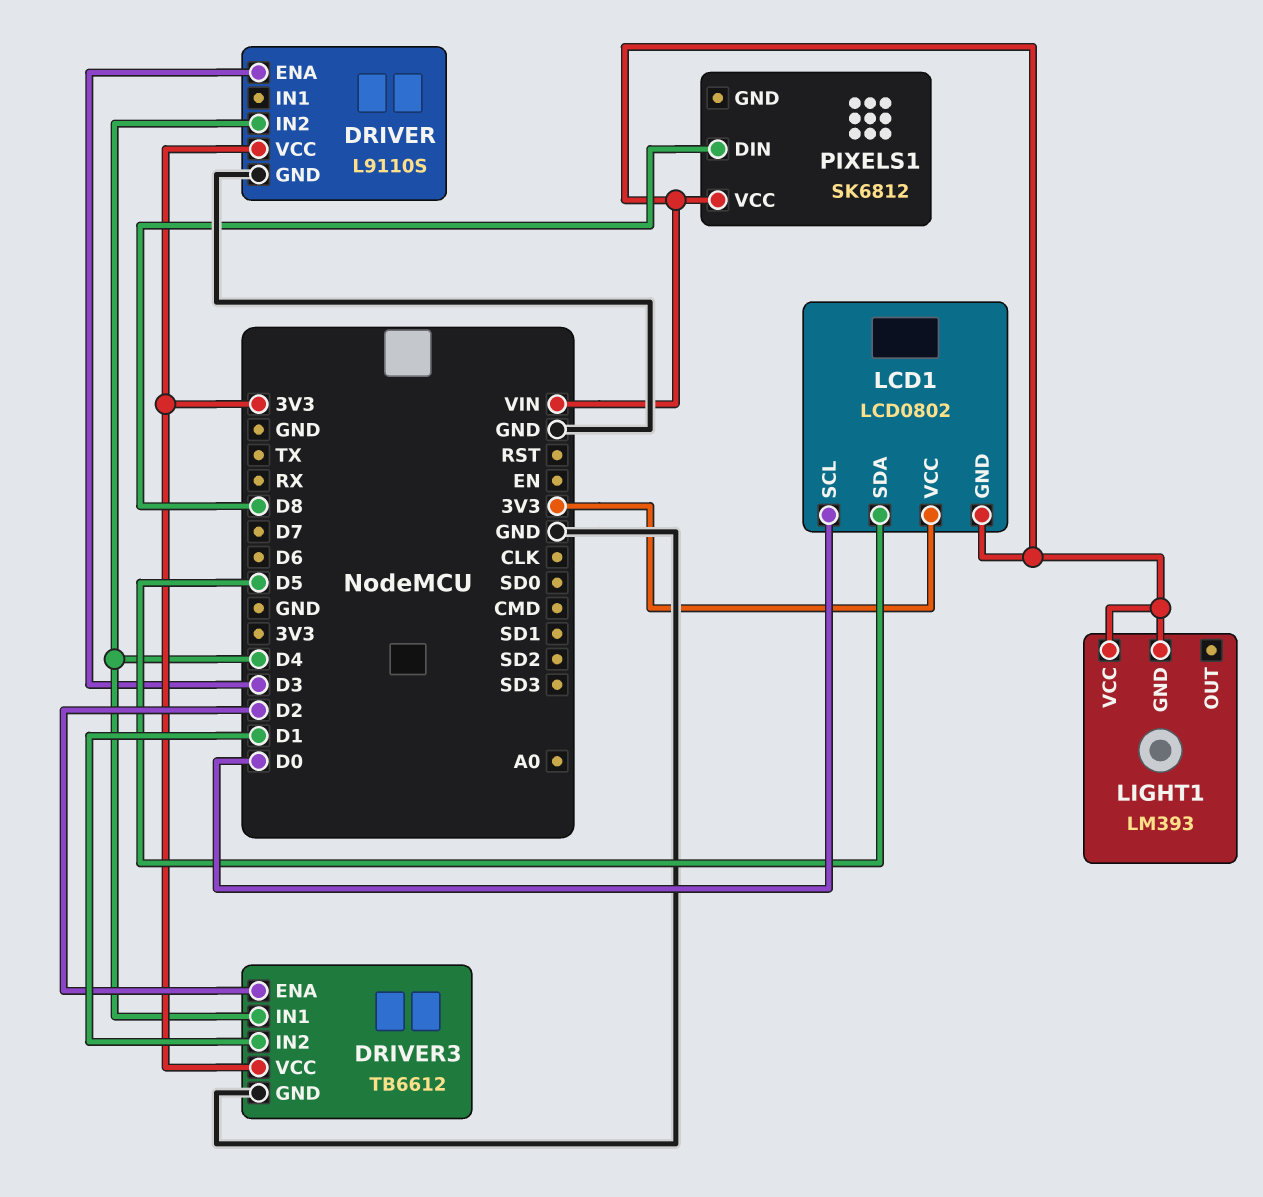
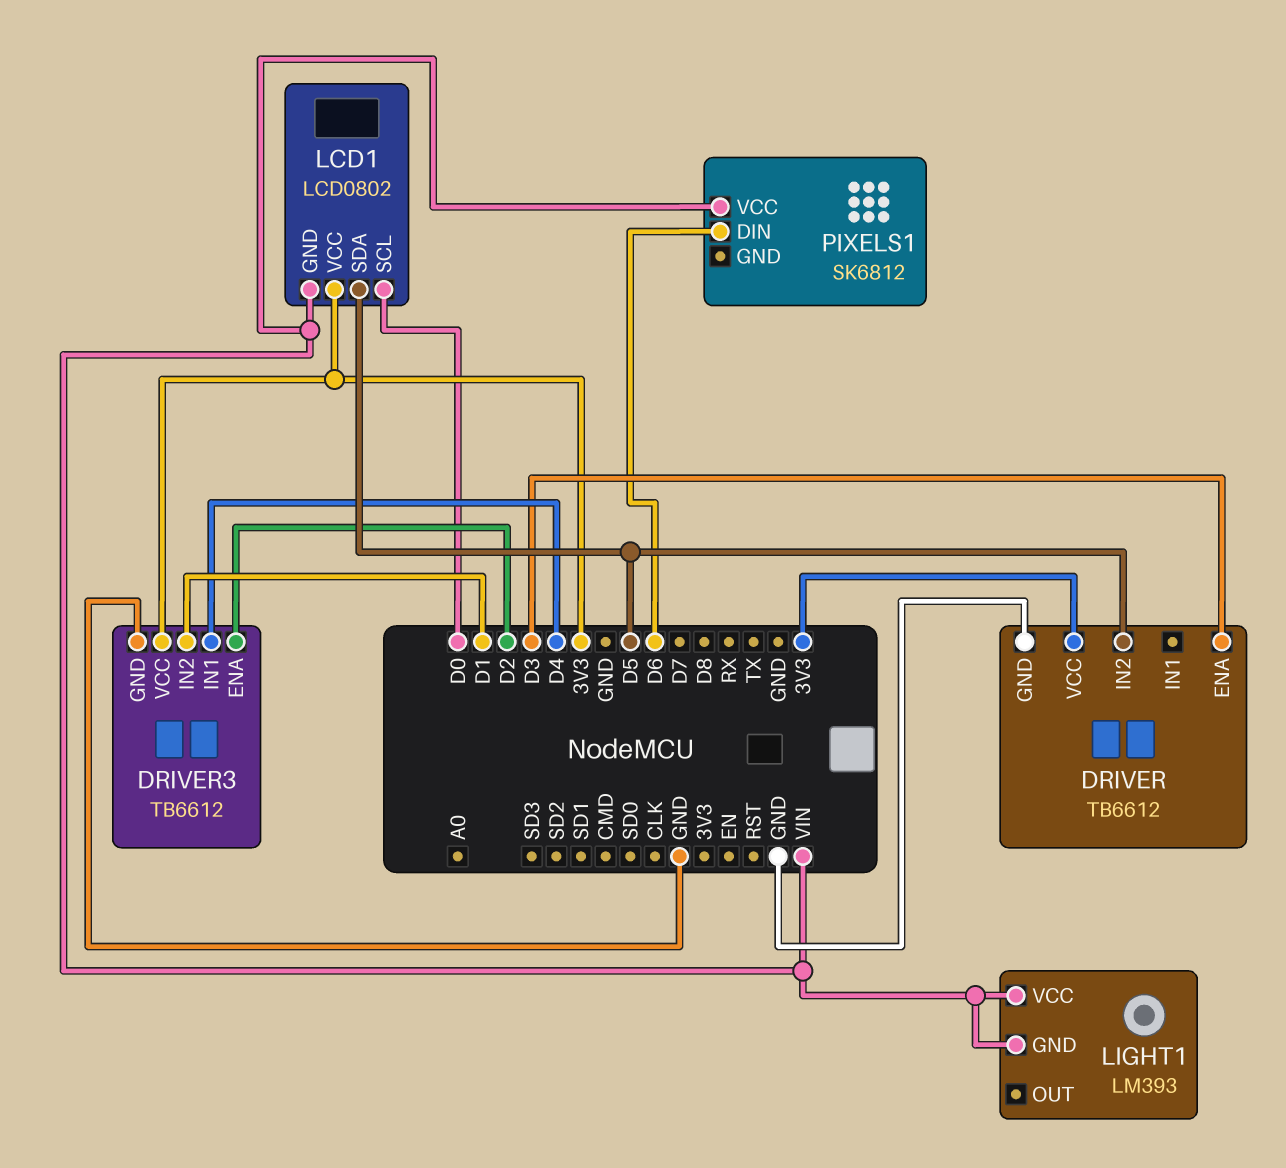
DRIVER: L9110S -> TB6612
DRIVER pin IN2: D4 -> D5
PIXELS1 pin DIN: D8 -> D6

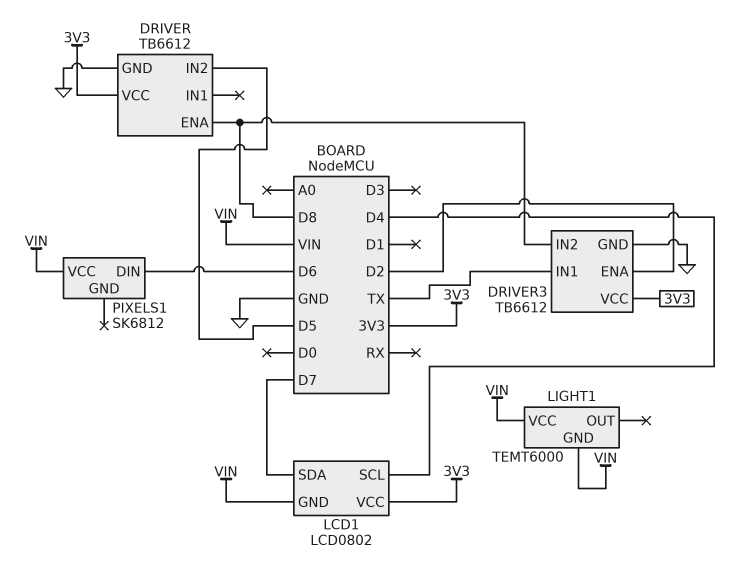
DRIVER pin ENA: D3 -> D8
DRIVER3 pin IN1: D4 -> TX
DRIVER3 pin IN2: D1 -> D8
LCD1 pin SCL: D0 -> D4
LCD1 pin SDA: D5 -> D7
LIGHT1: LM393 -> TEMT6000

